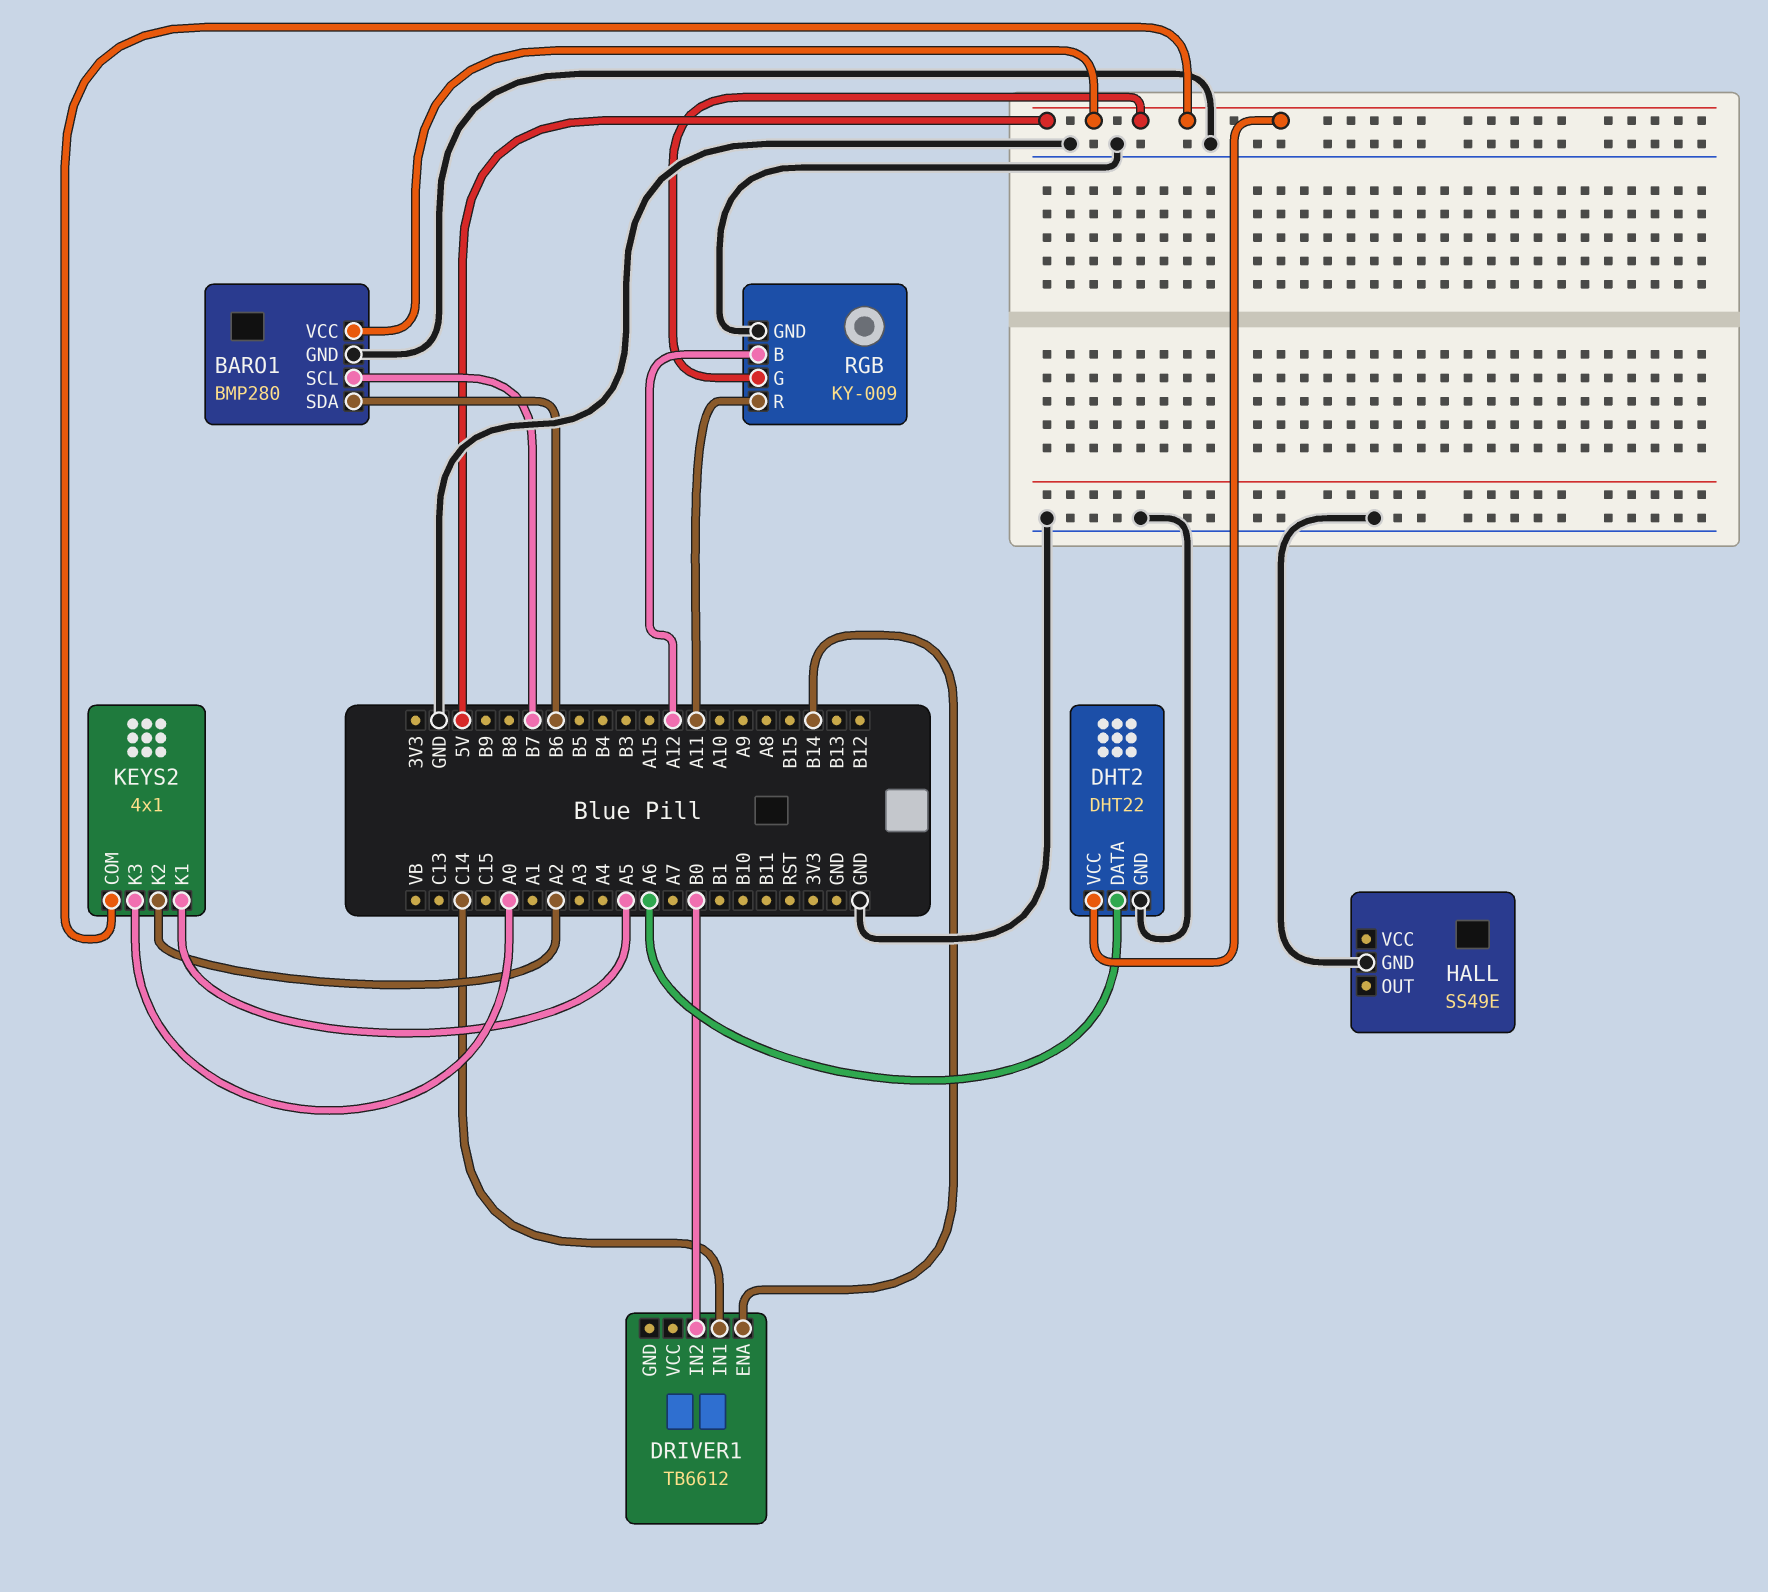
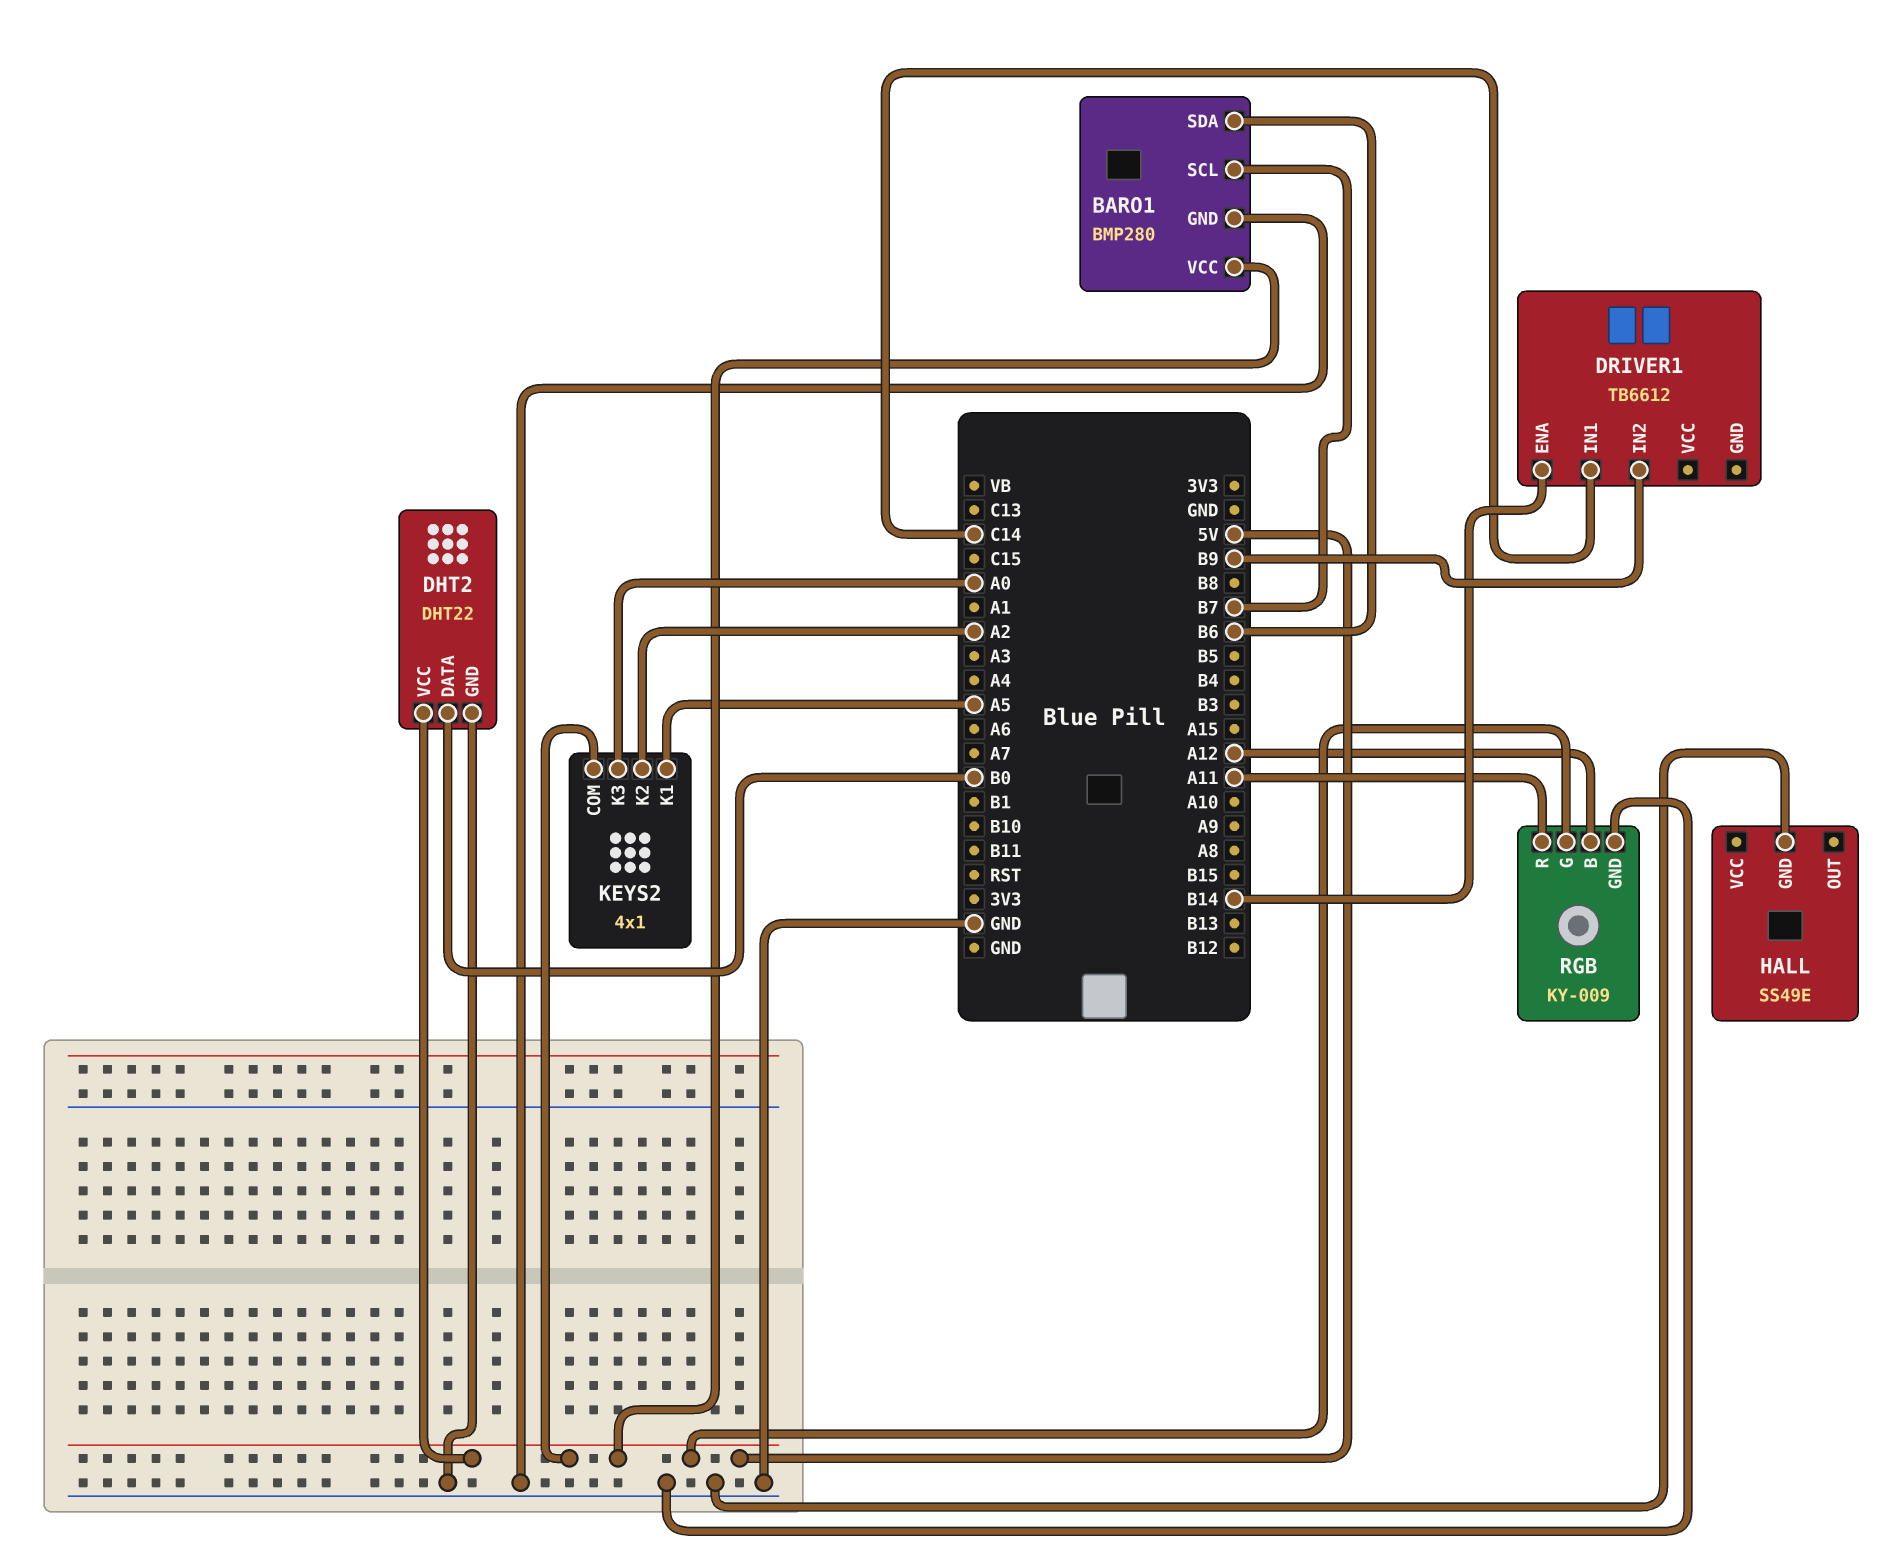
DHT2 pin DATA: A6 -> B0
DRIVER1 pin IN2: B0 -> B9

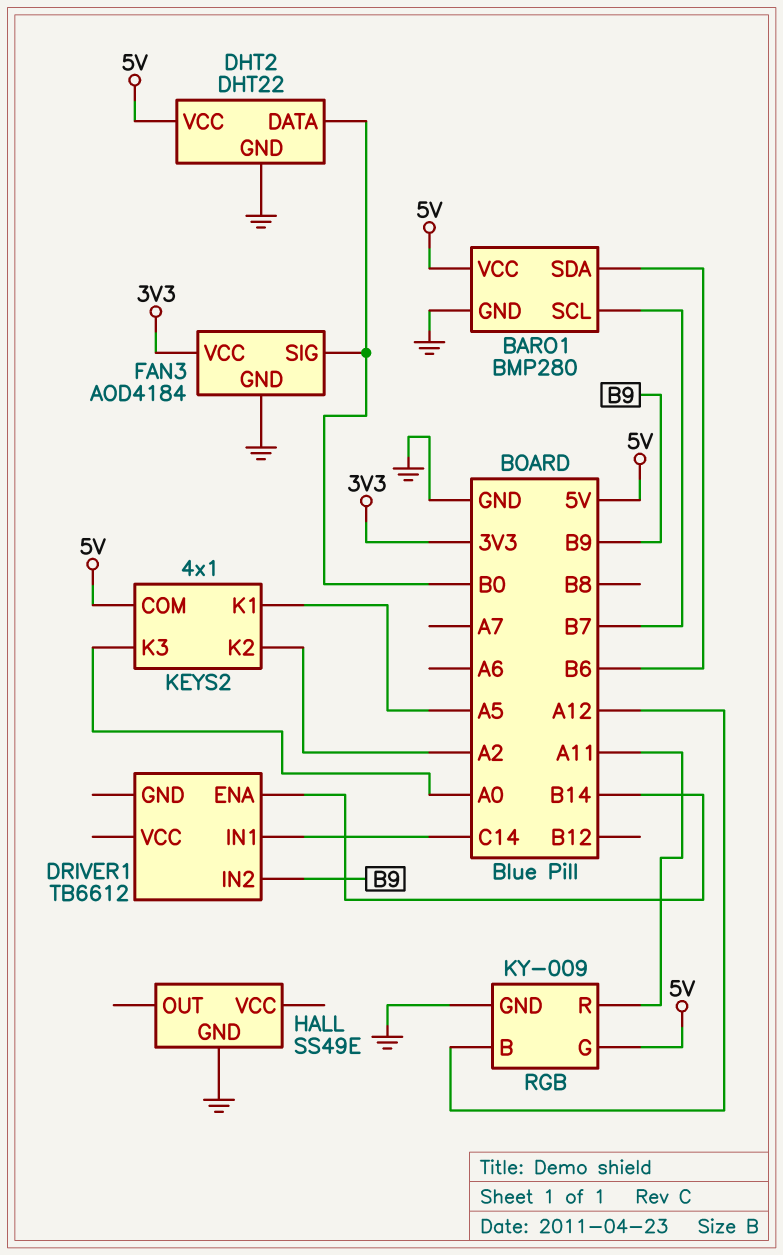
FAN3: none -> AOD4184
FAN3 pin GND: none -> GND
FAN3 pin SIG: none -> B0
FAN3 pin VCC: none -> 3V3

